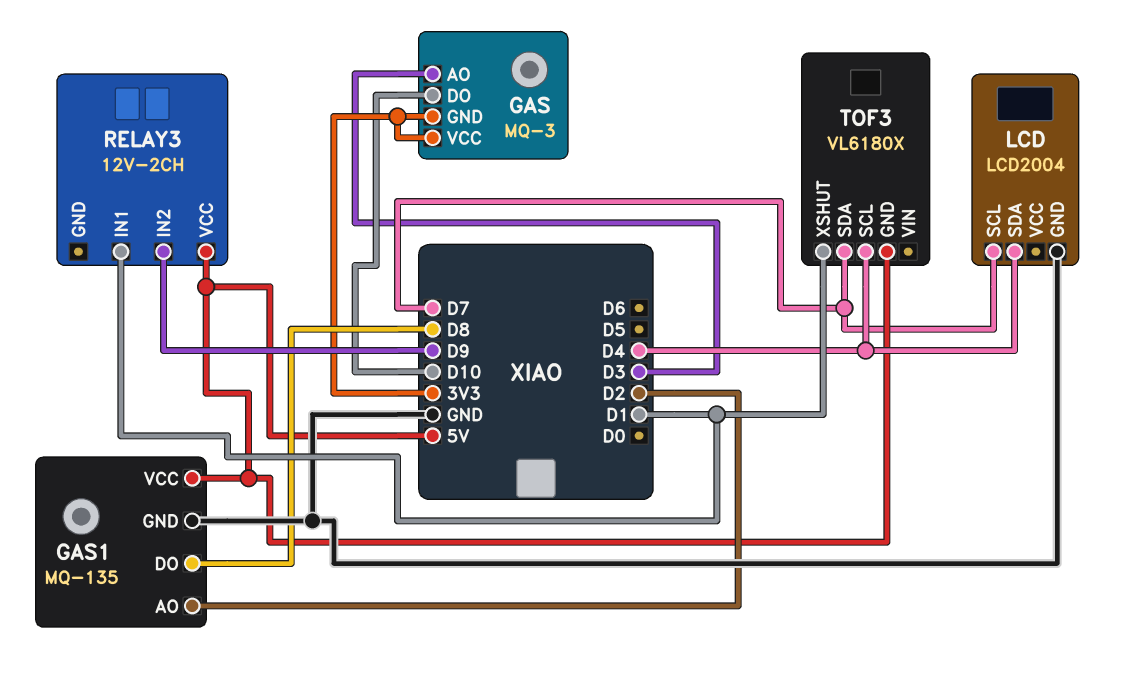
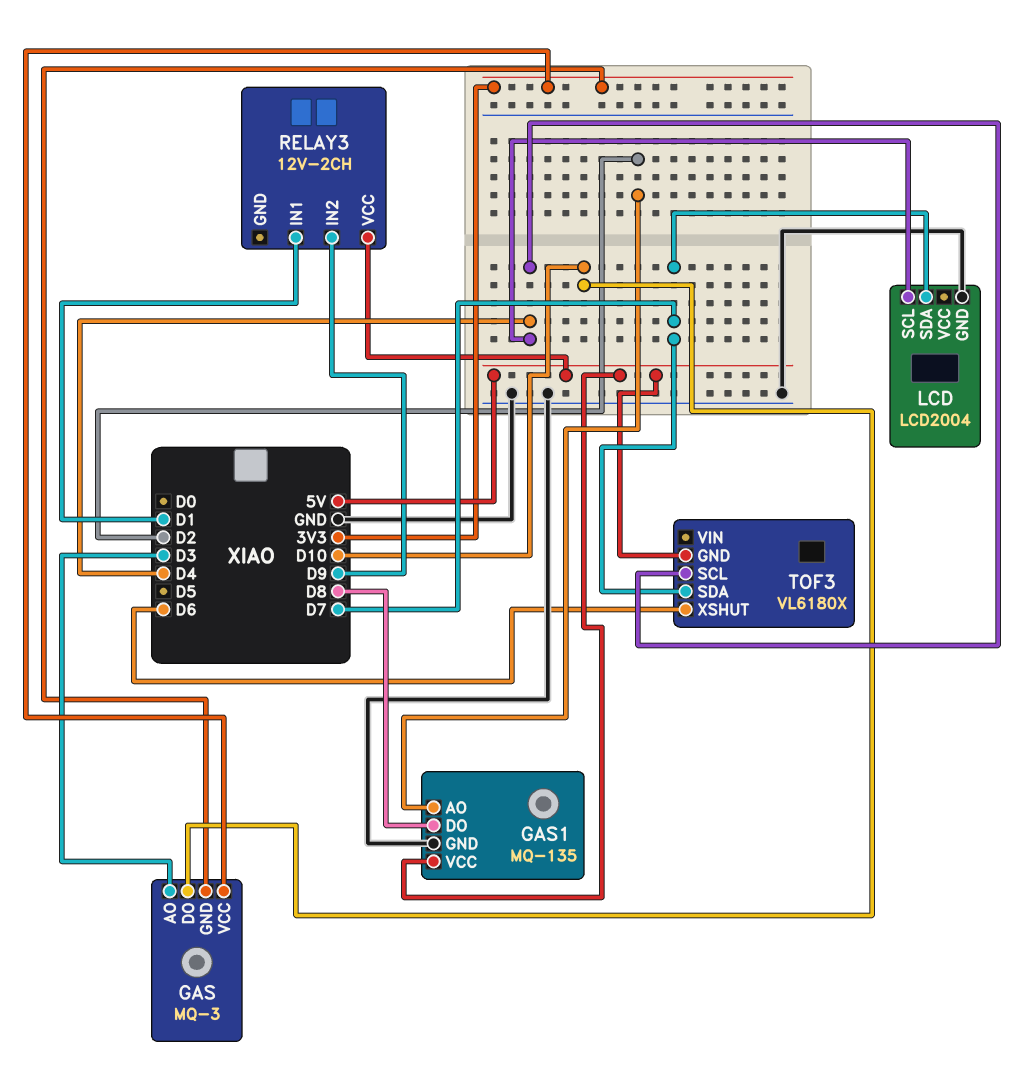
LCD pin SCL: D7 -> D4
LCD pin SDA: D4 -> D7
TOF3 pin XSHUT: D1 -> D6

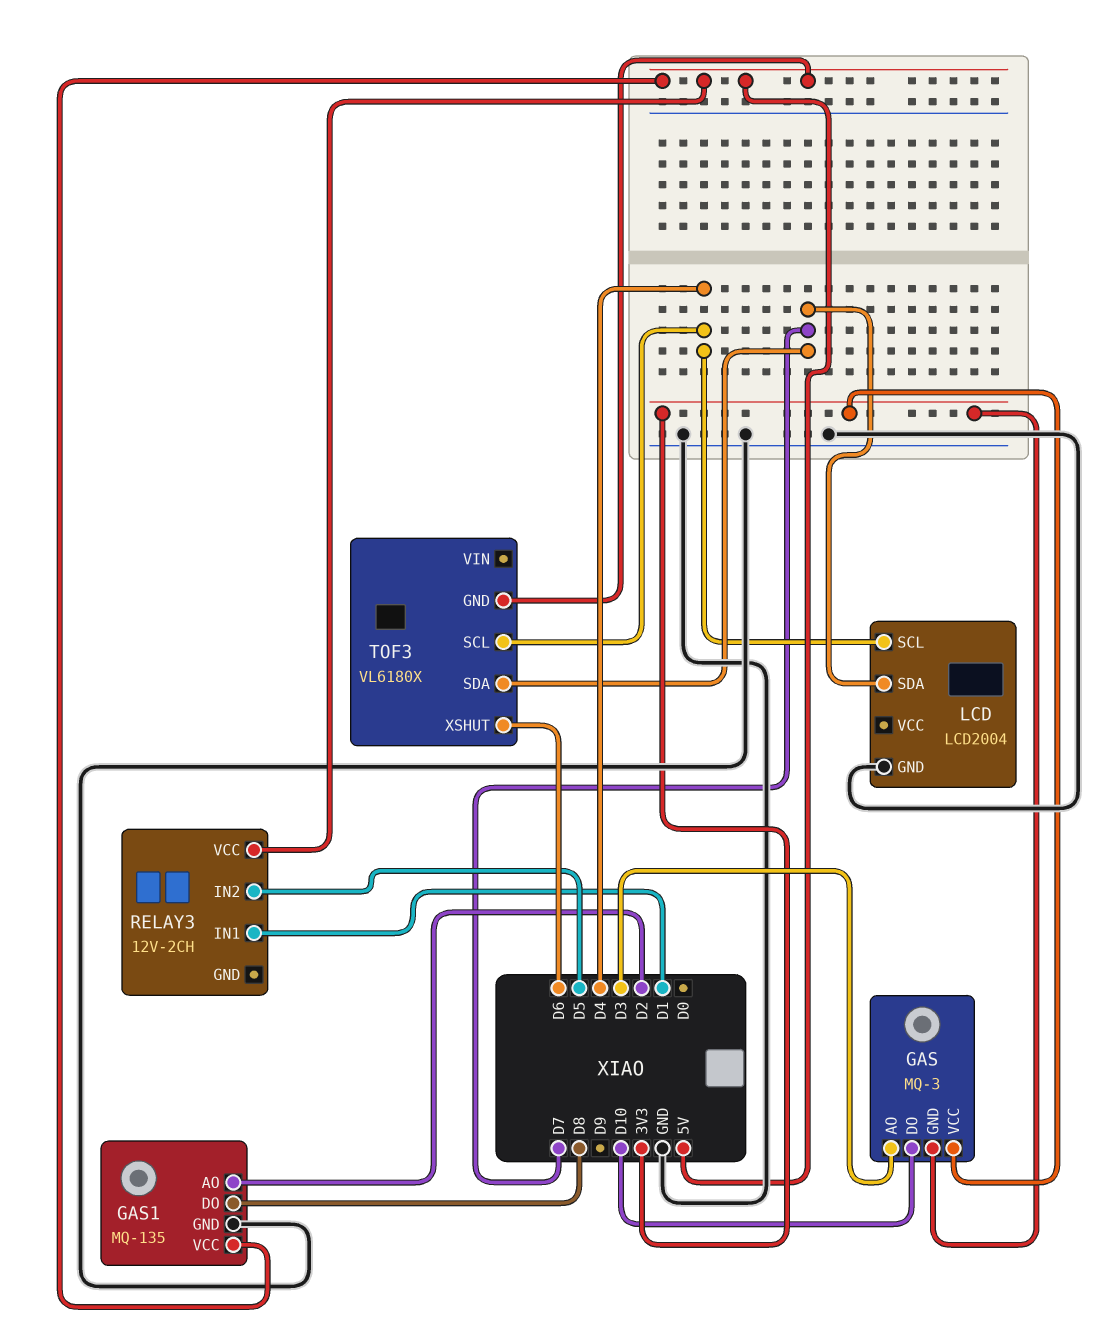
RELAY3 pin IN2: D9 -> D5

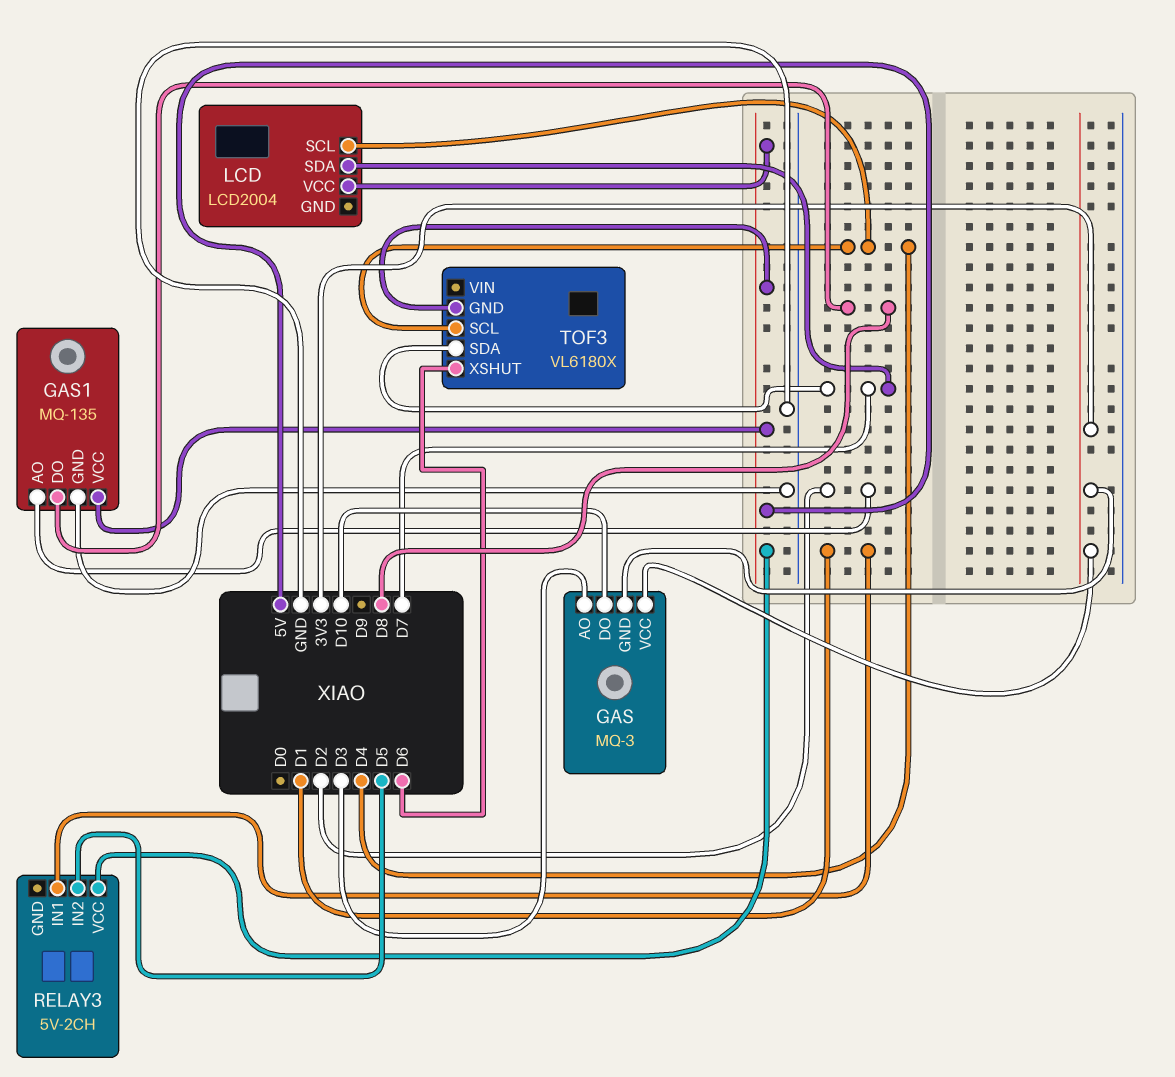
LCD pin GND: GND -> none
LCD pin VCC: none -> 5V
RELAY3: 12V-2CH -> 5V-2CH

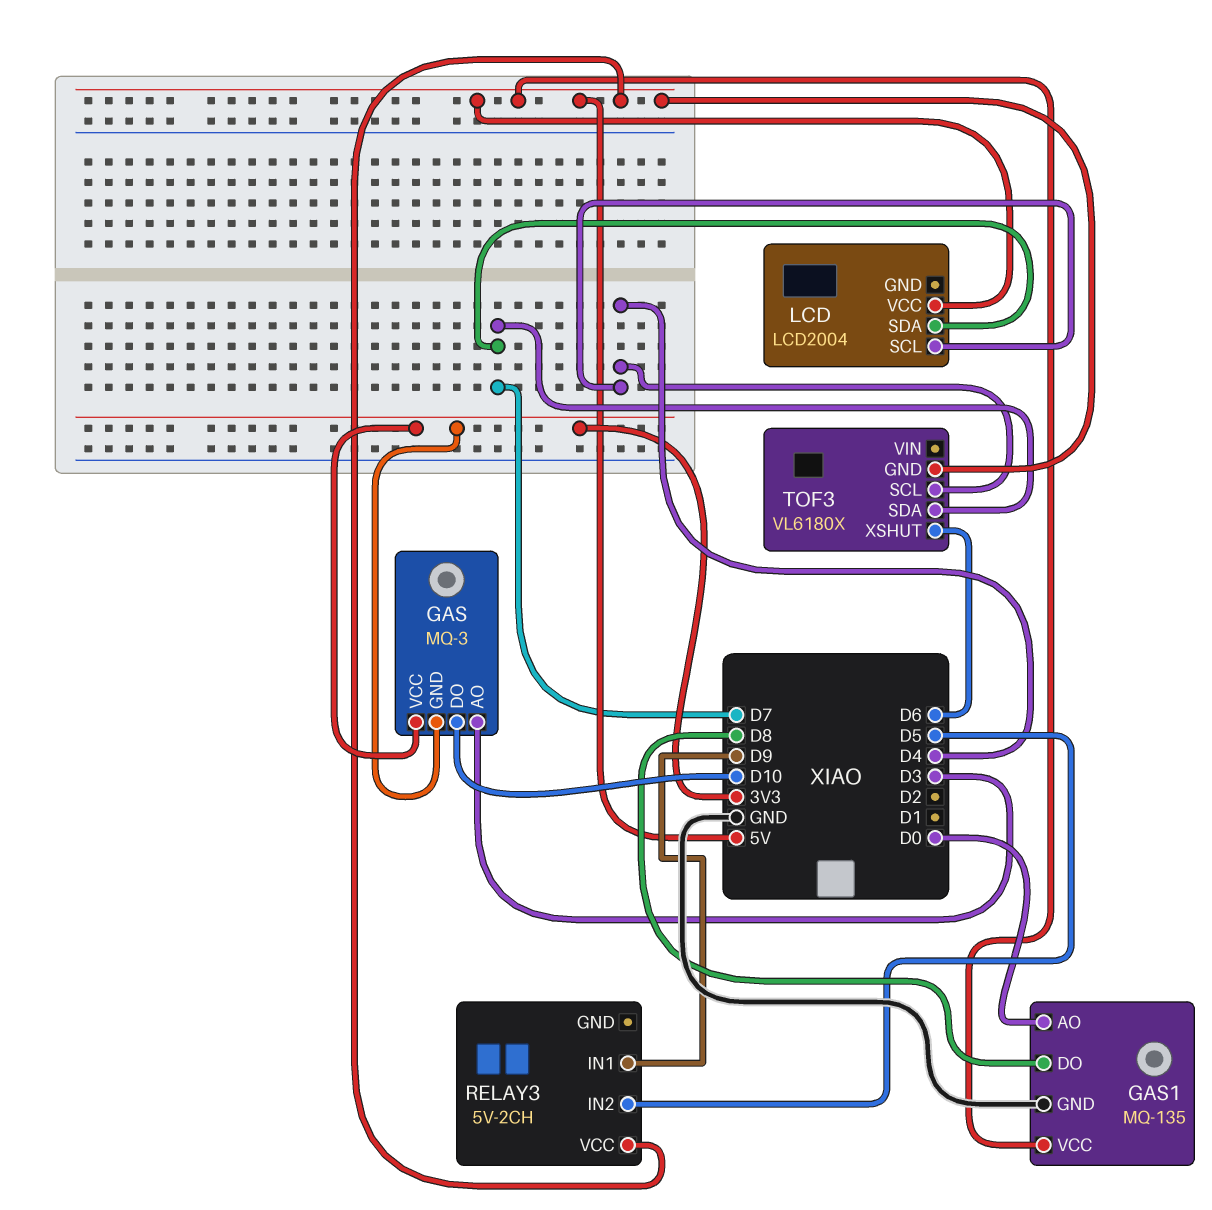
GAS1 pin AO: D2 -> D0
RELAY3 pin IN1: D1 -> D9

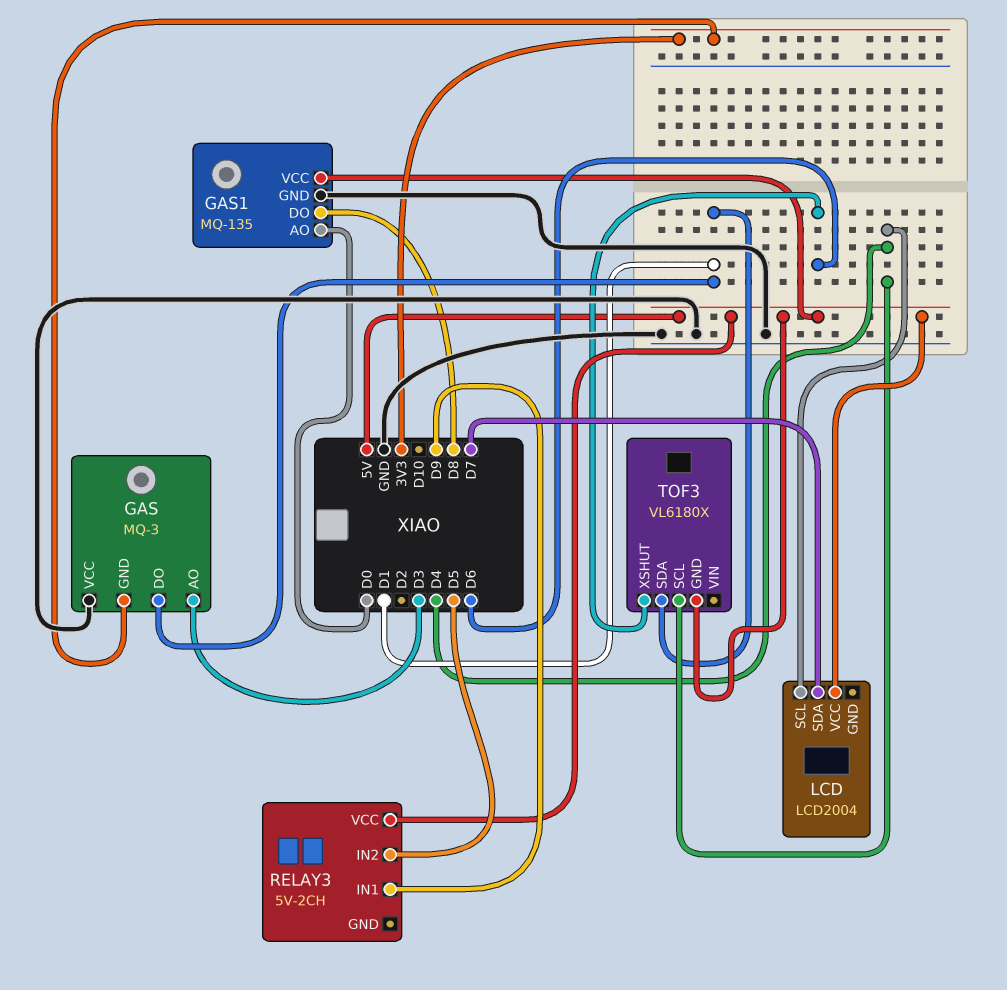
GAS pin DO: D10 -> D1
GAS pin VCC: 3V3 -> GND
TOF3 pin SDA: D7 -> D1

